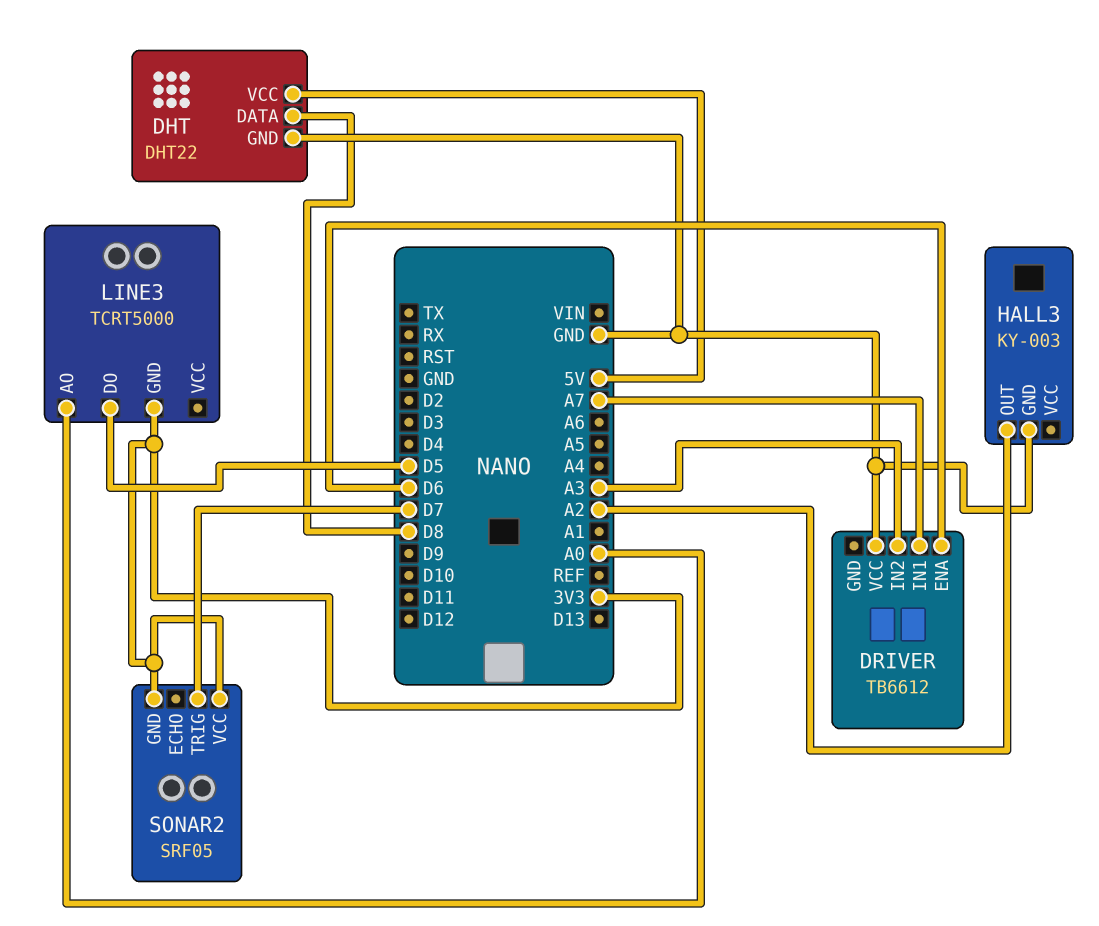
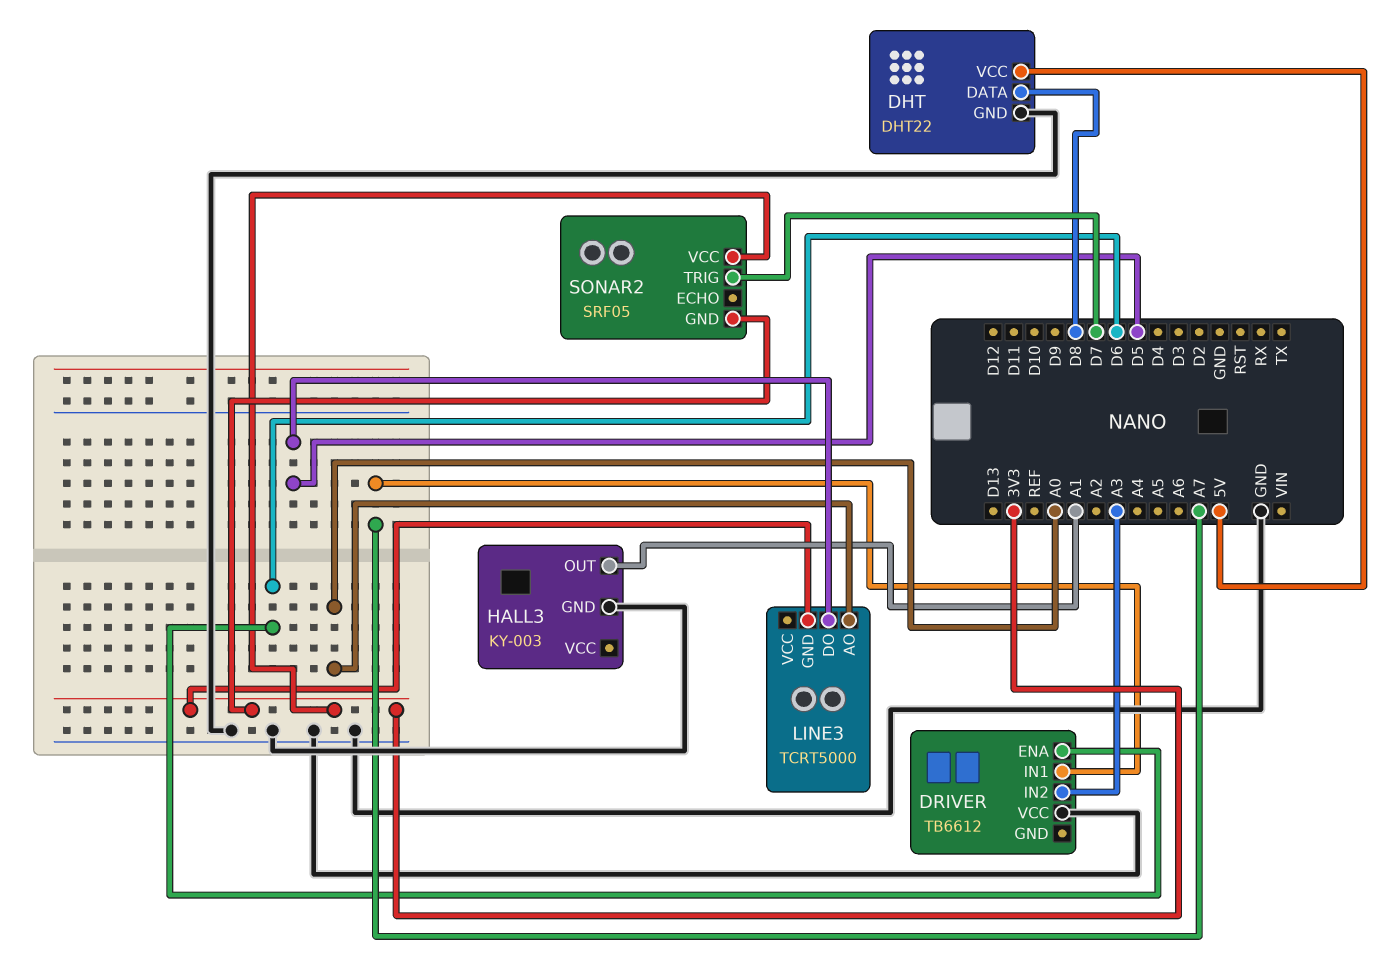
HALL3 pin OUT: A2 -> A1

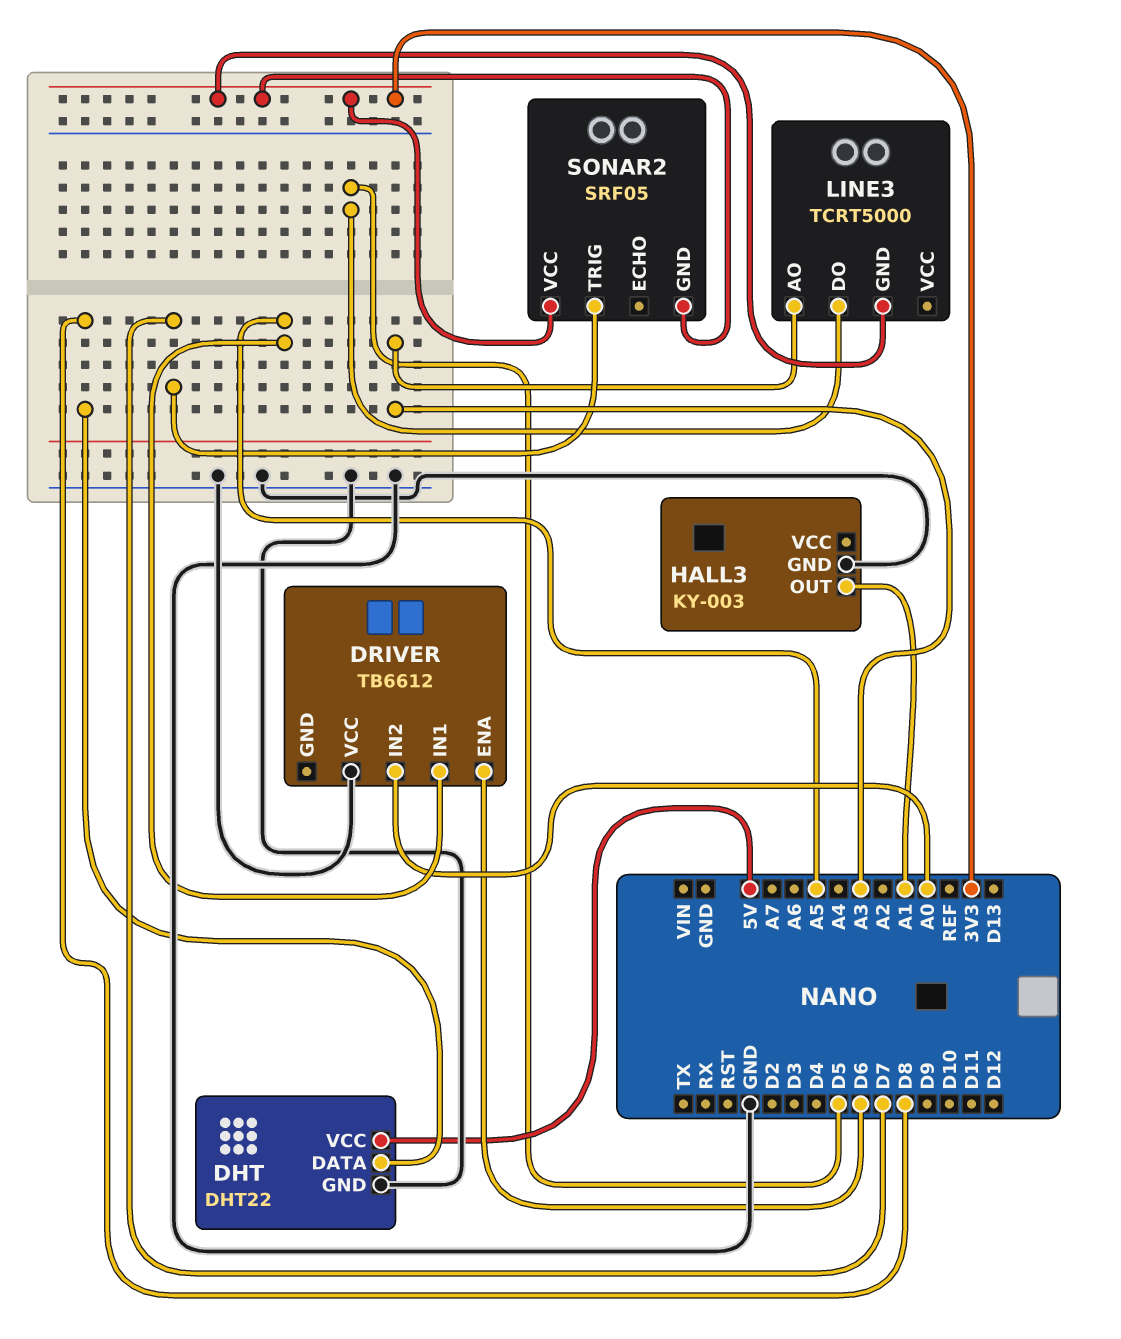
DRIVER pin IN1: A7 -> A5
DRIVER pin IN2: A3 -> A0
LINE3 pin AO: A0 -> A3

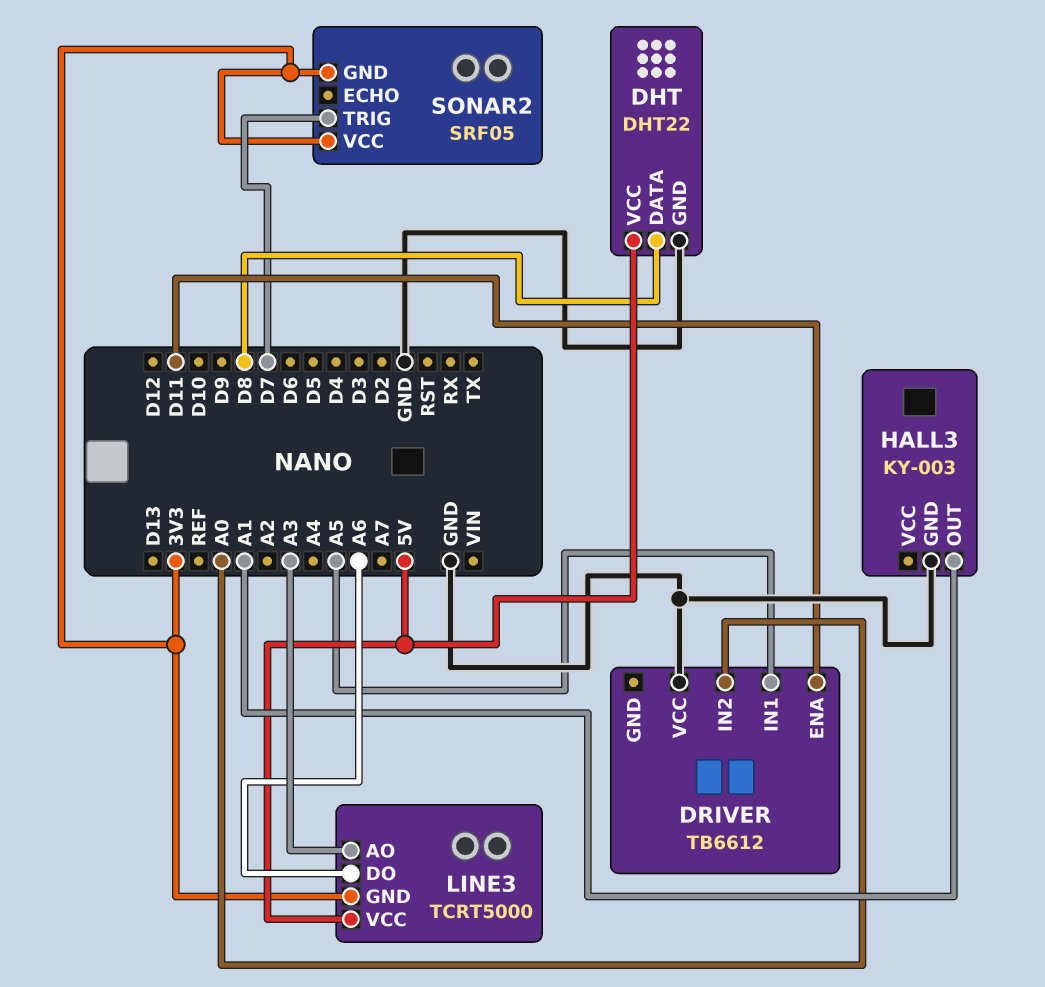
DRIVER pin ENA: D6 -> D11
LINE3 pin DO: D5 -> A6
LINE3 pin VCC: none -> 5V

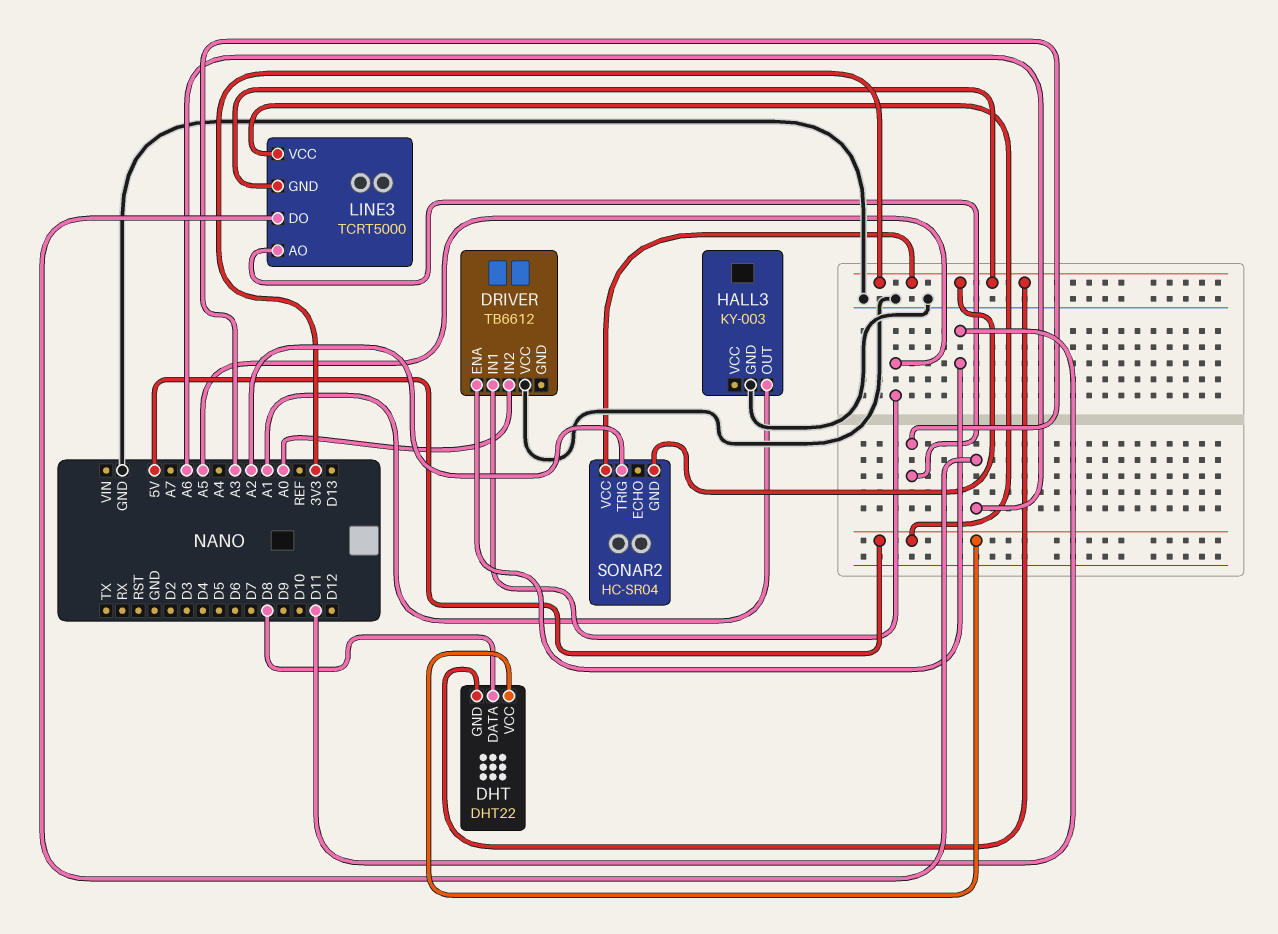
DHT pin GND: GND -> 3V3
SONAR2: SRF05 -> HC-SR04
SONAR2 pin TRIG: D7 -> A2

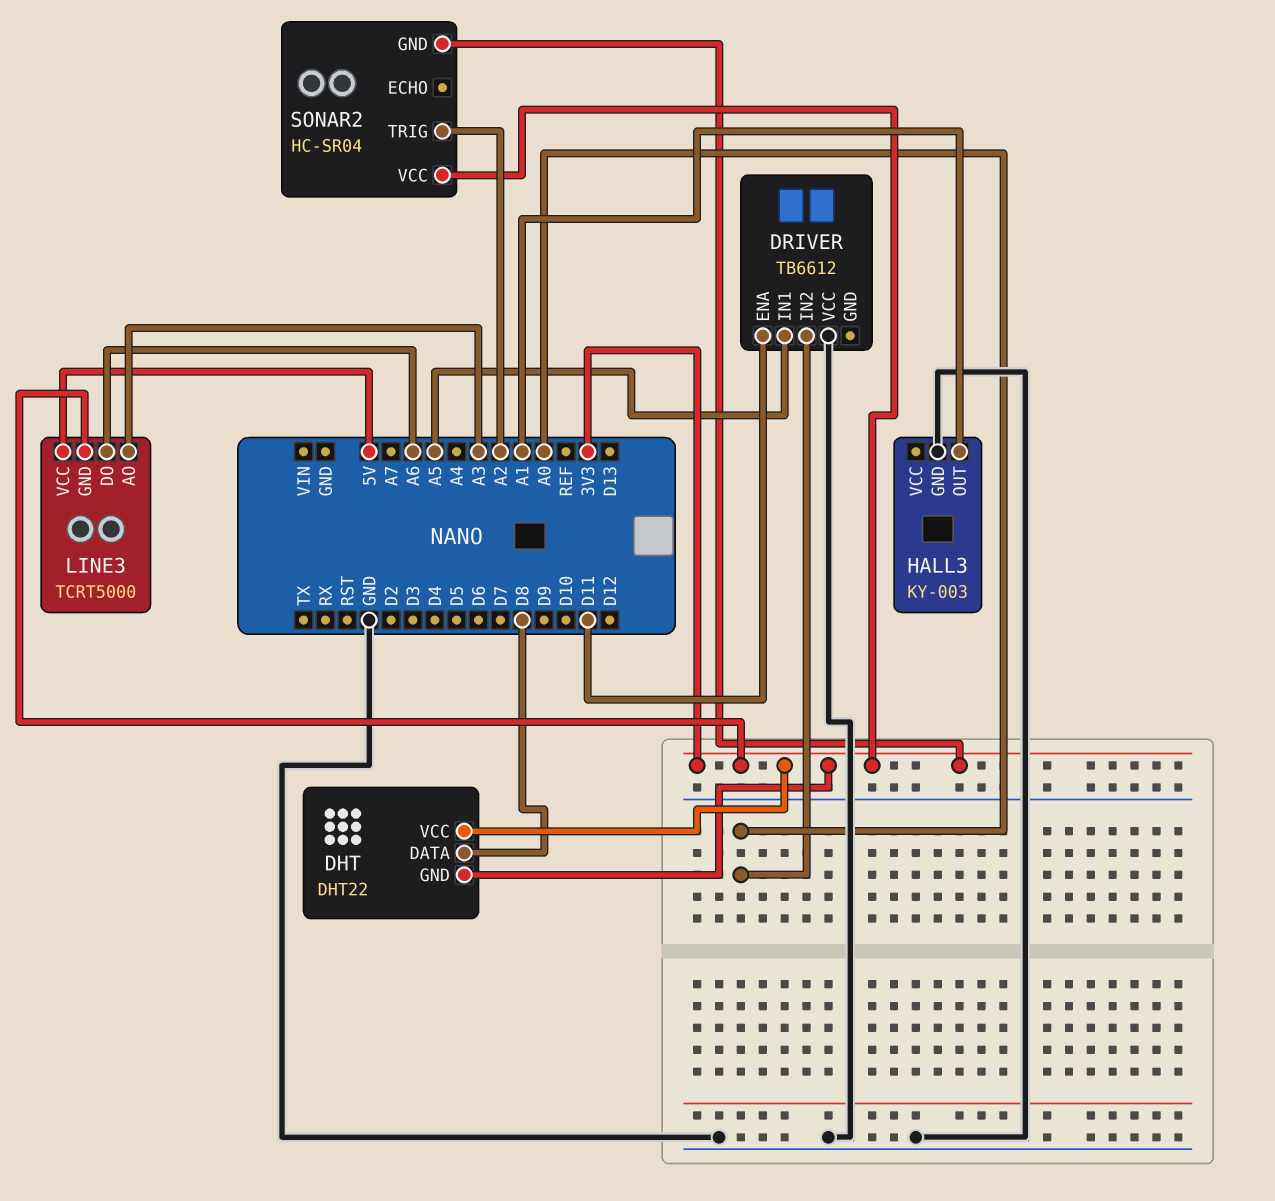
DHT pin VCC: 5V -> 3V3

